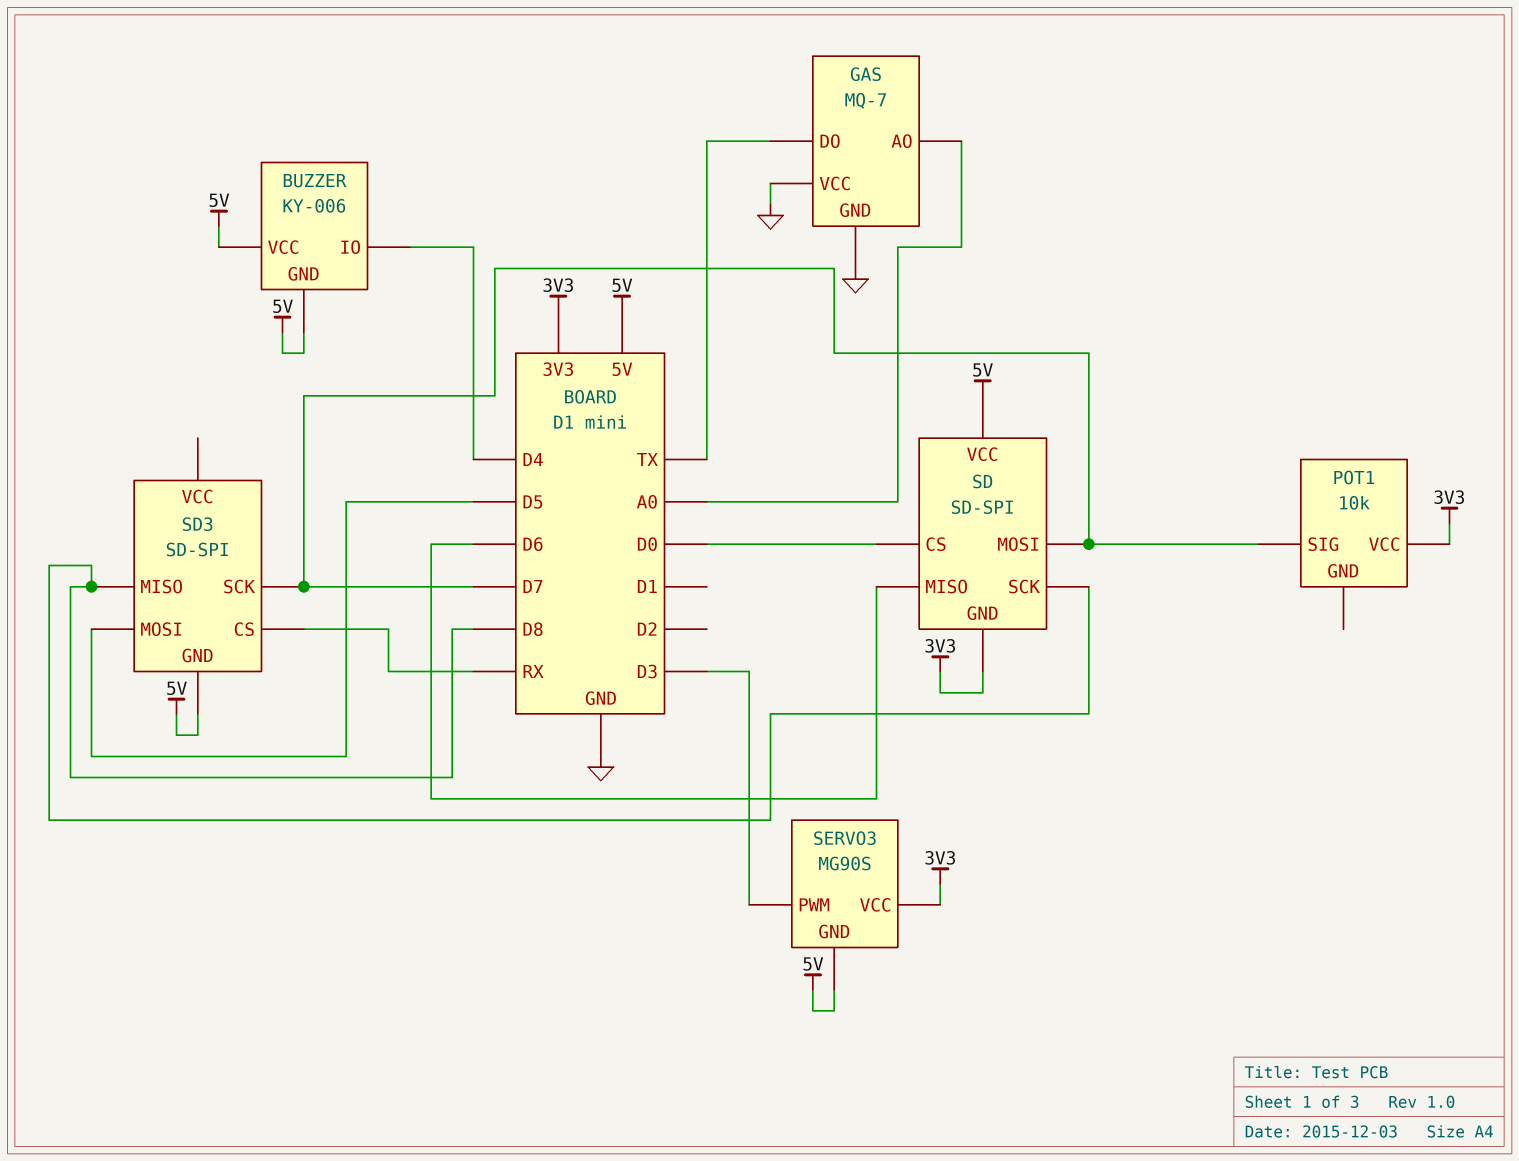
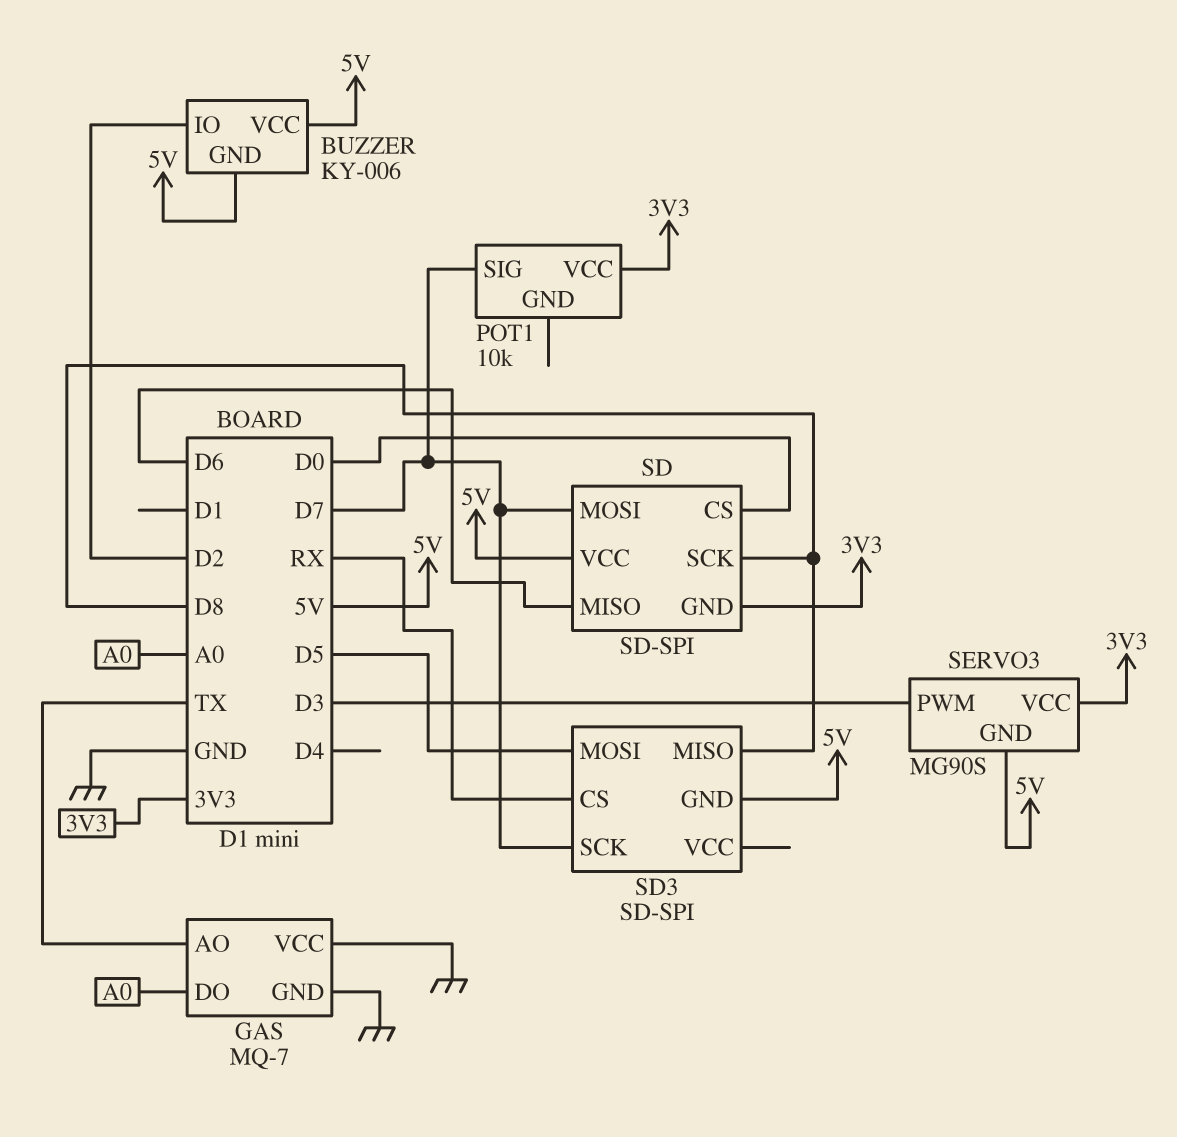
BUZZER pin IO: D4 -> D2
GAS pin AO: A0 -> TX
GAS pin DO: TX -> A0

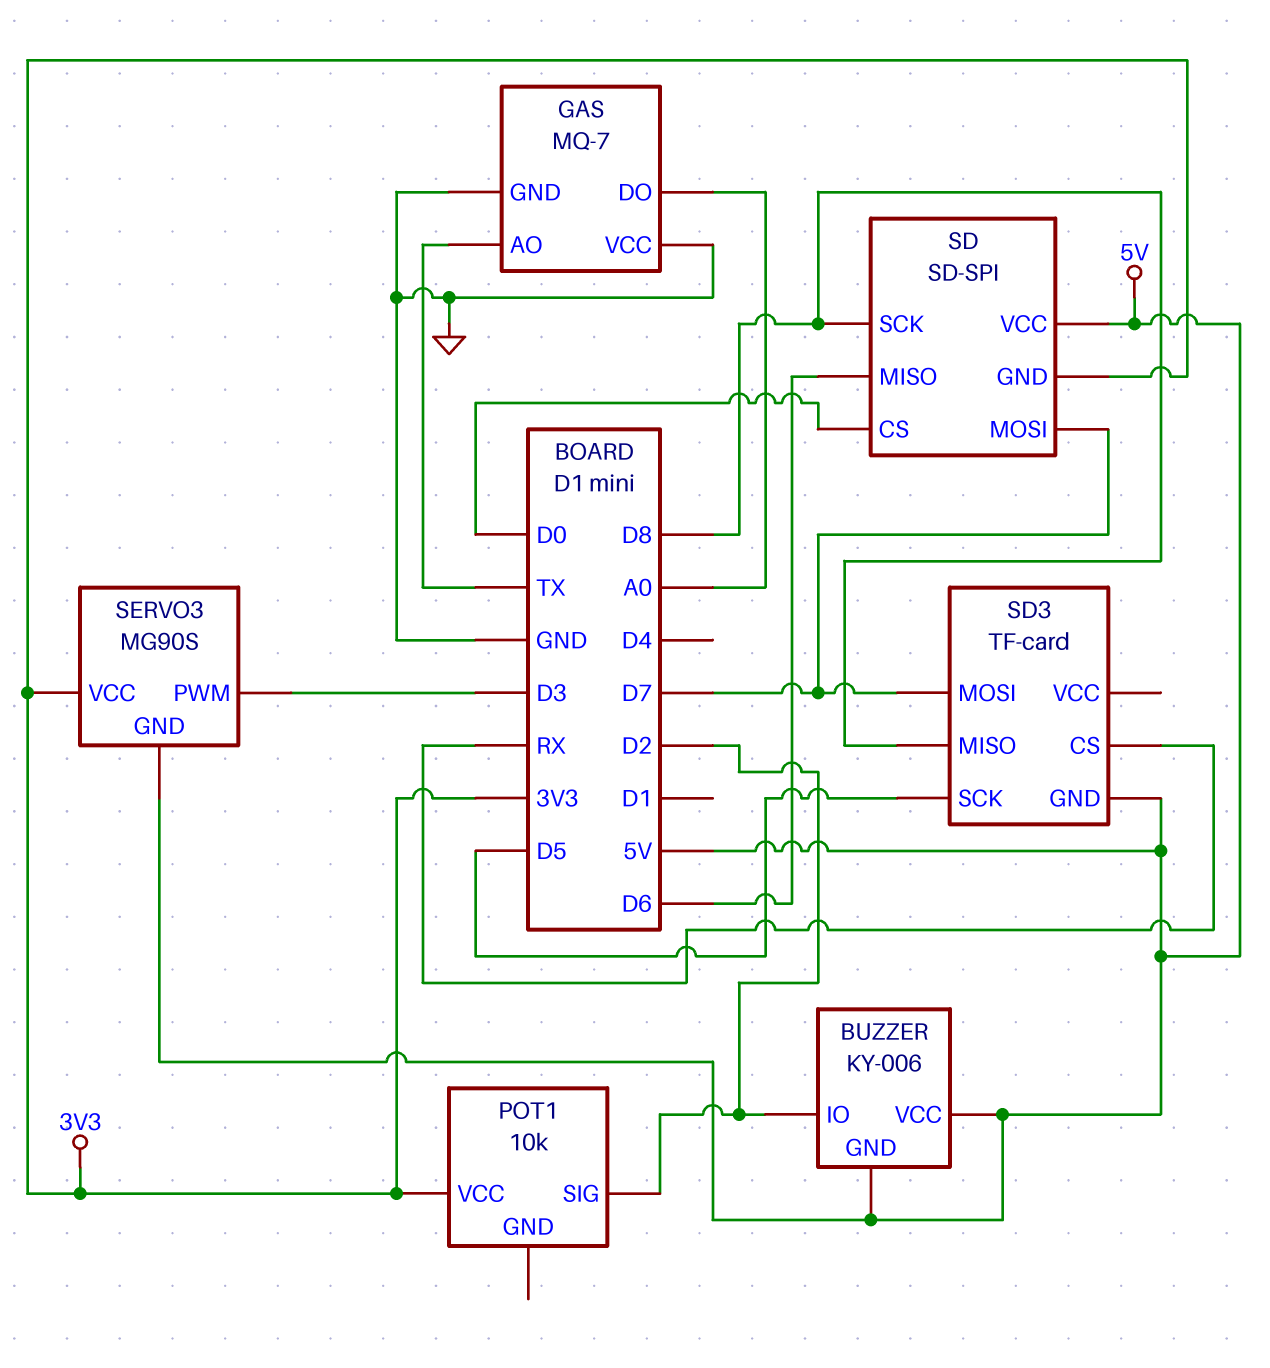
POT1 pin SIG: D7 -> D2
SD3: SD-SPI -> TF-card
SD3 pin MOSI: D5 -> D7
SD3 pin SCK: D7 -> D5

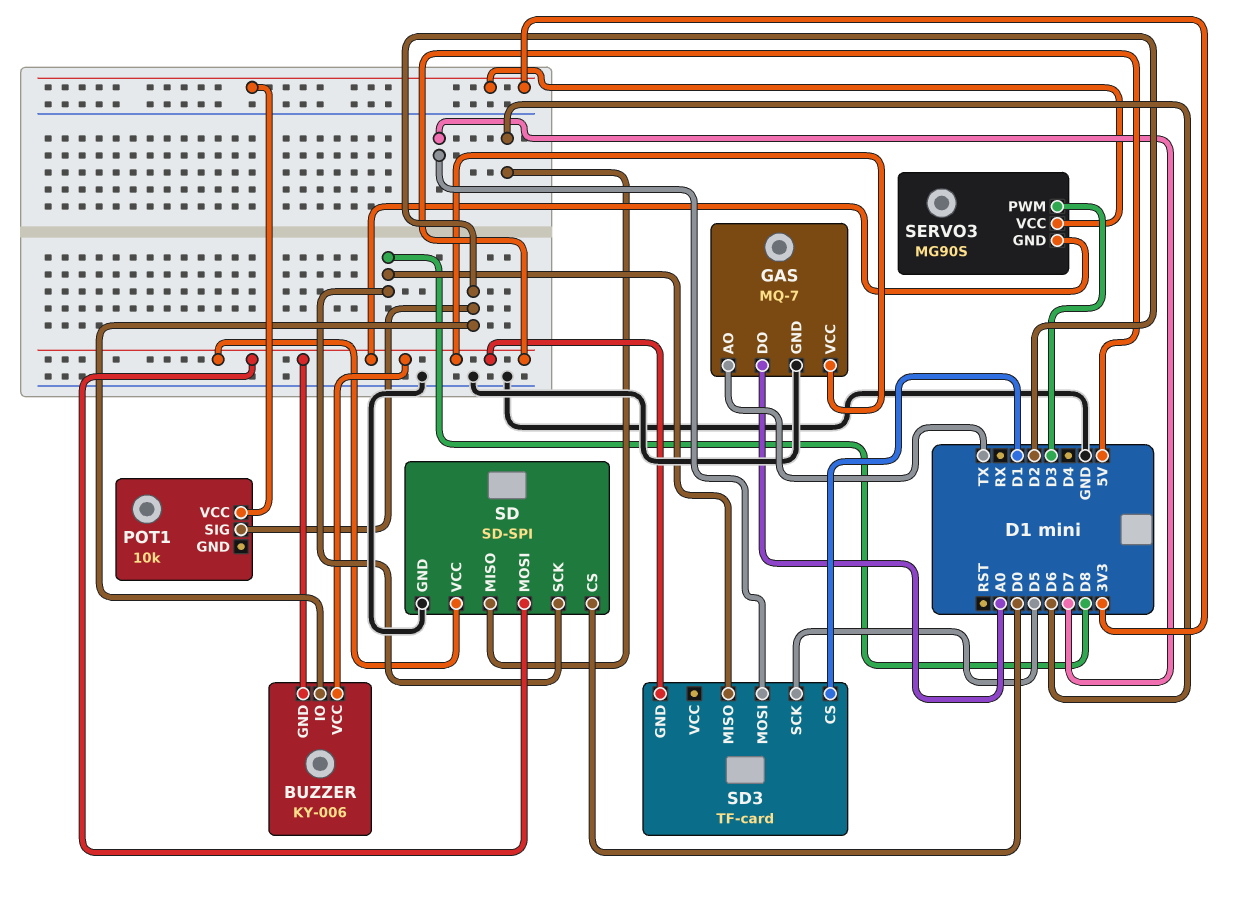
GAS pin VCC: GND -> 5V
SD pin GND: 3V3 -> GND
SD pin MOSI: D7 -> 5V
SD3 pin CS: RX -> D1

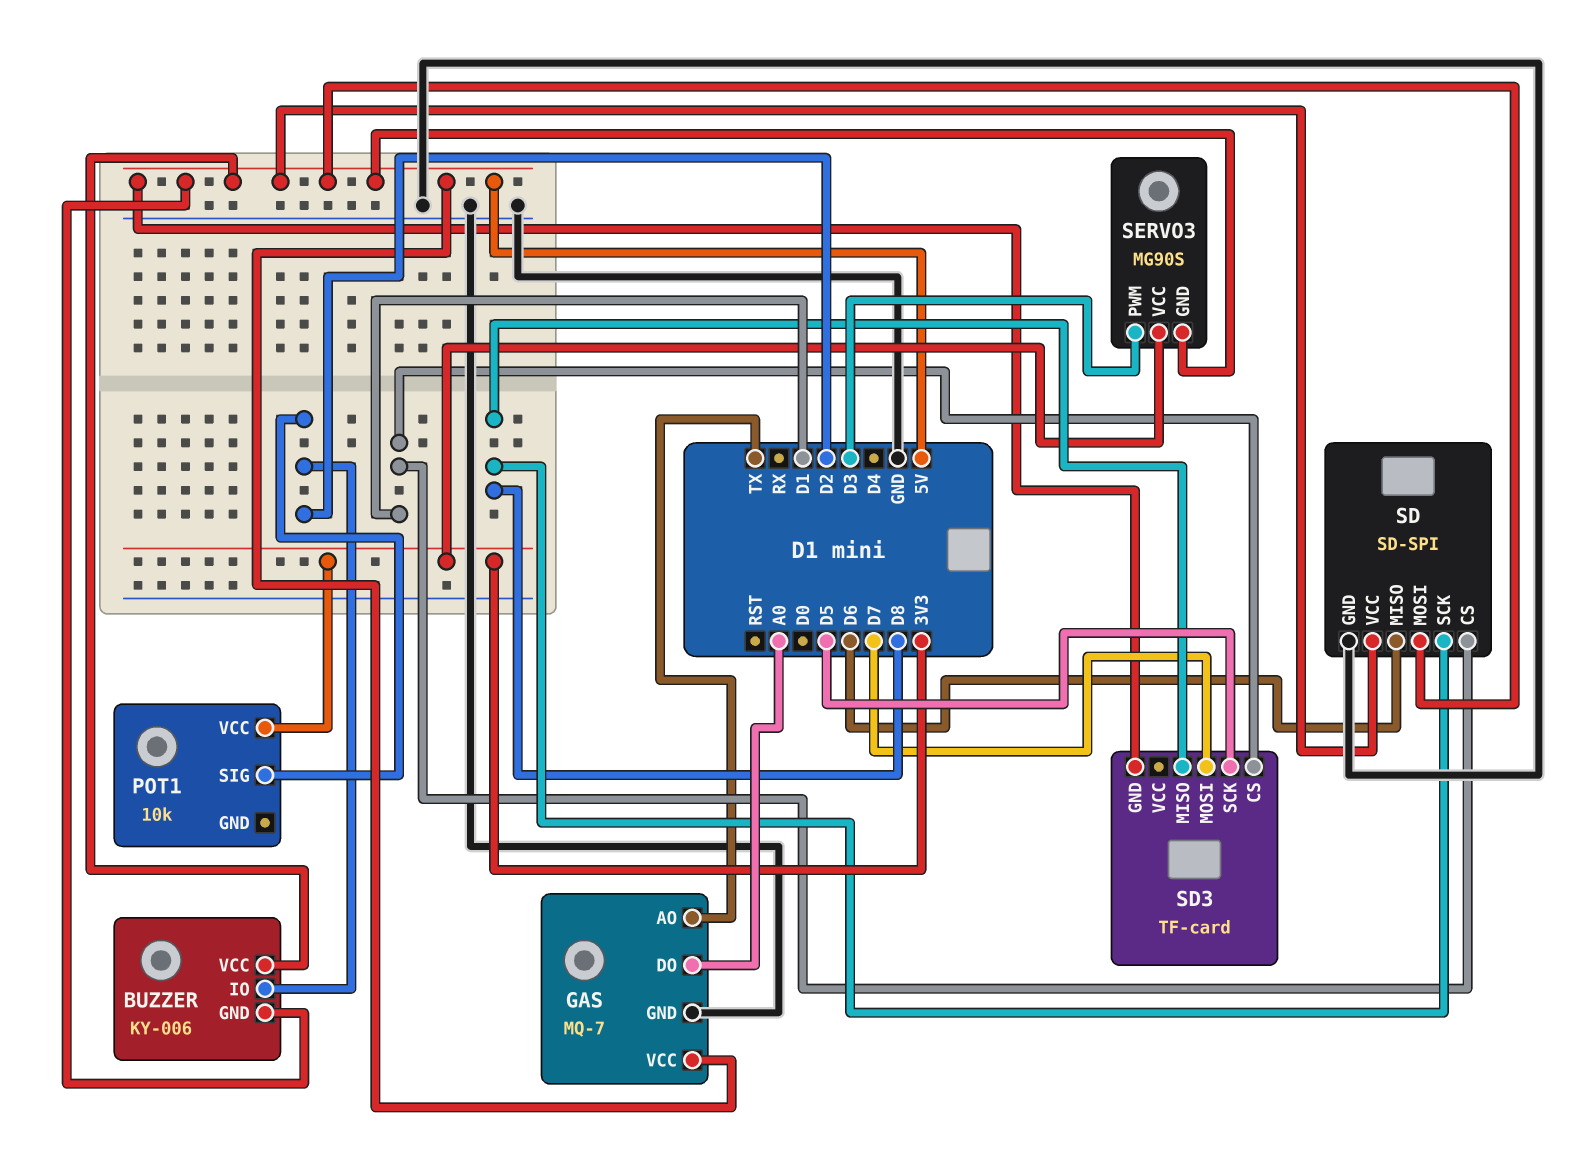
SD pin CS: D0 -> D1

